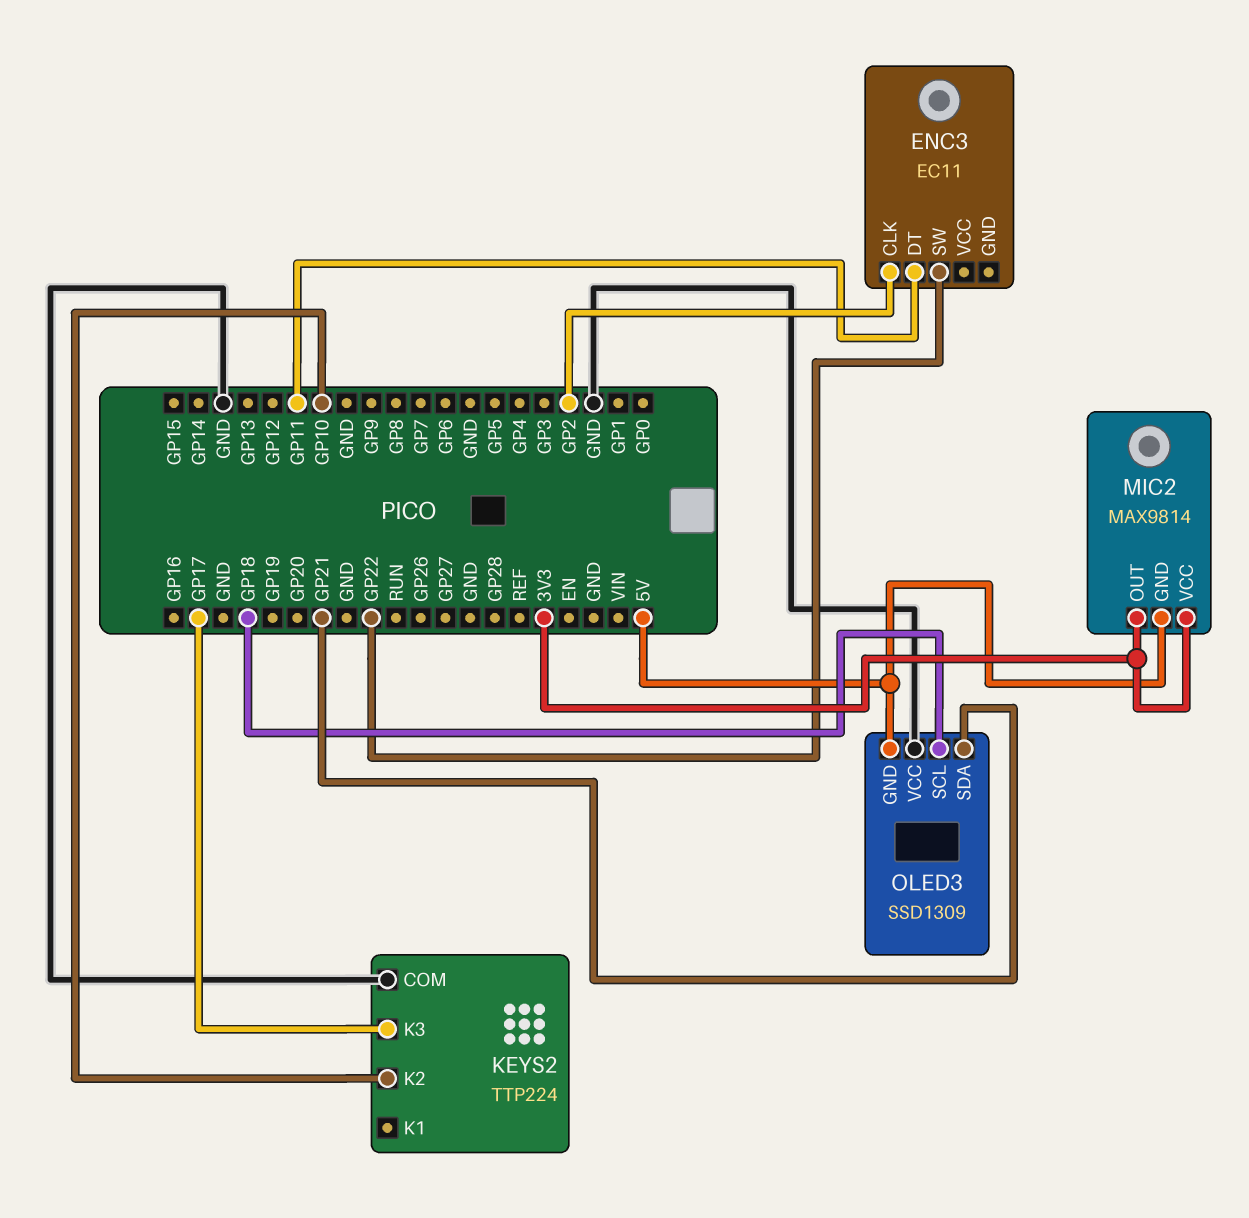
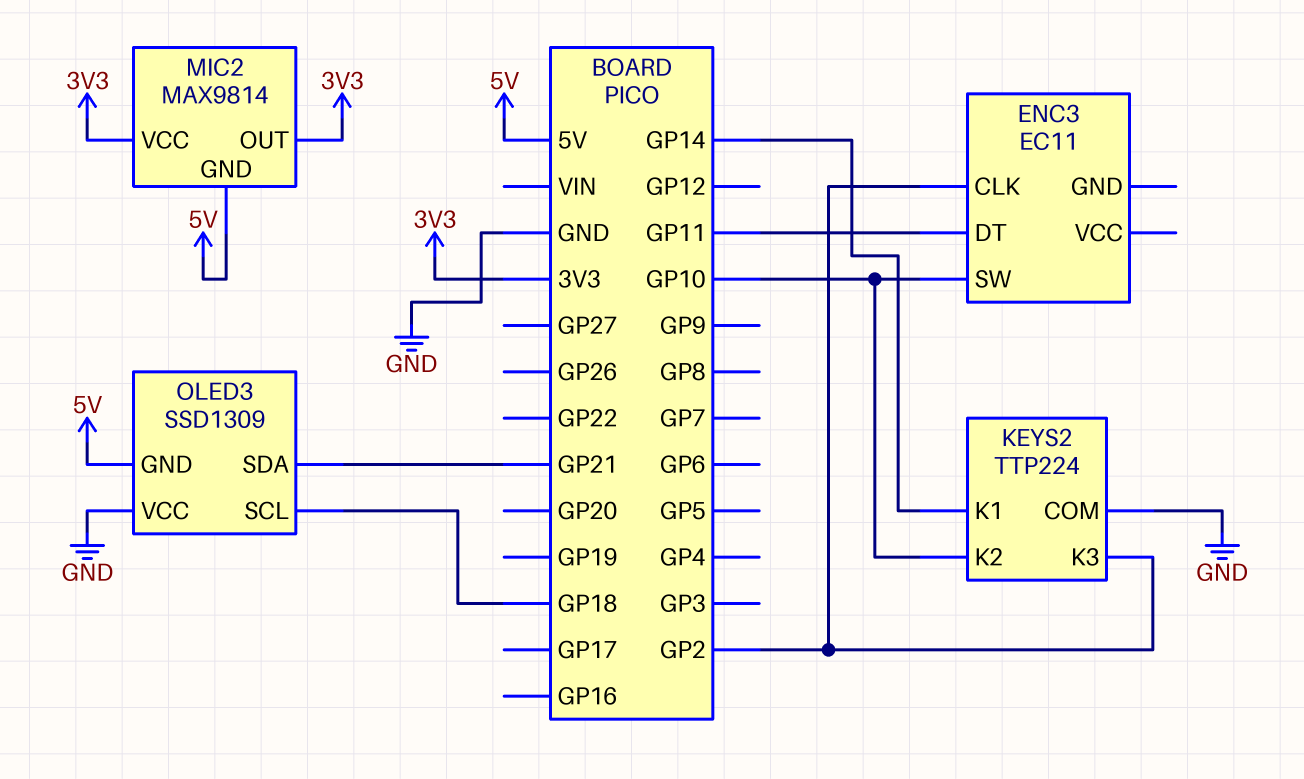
ENC3 pin SW: GP22 -> GP10
KEYS2 pin K1: none -> GP14
KEYS2 pin K3: GP17 -> GP2

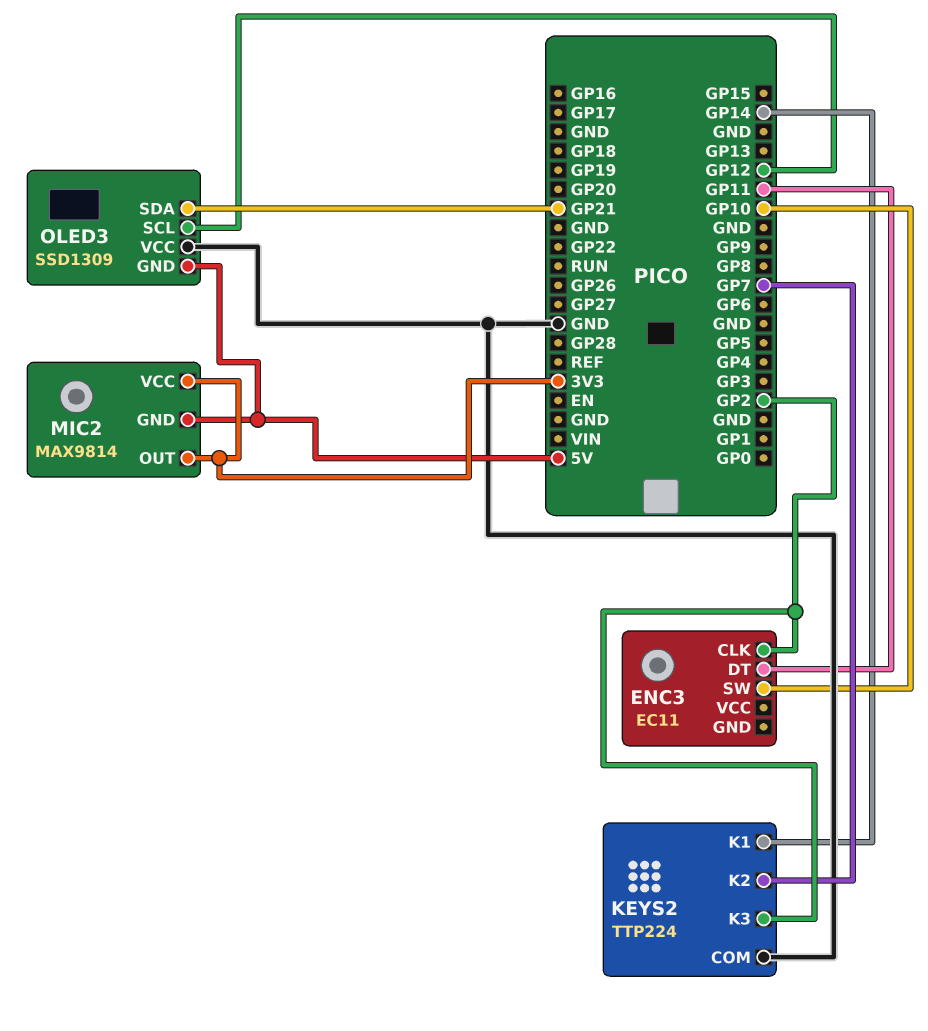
KEYS2 pin K2: GP10 -> GP7
OLED3 pin SCL: GP18 -> GP12

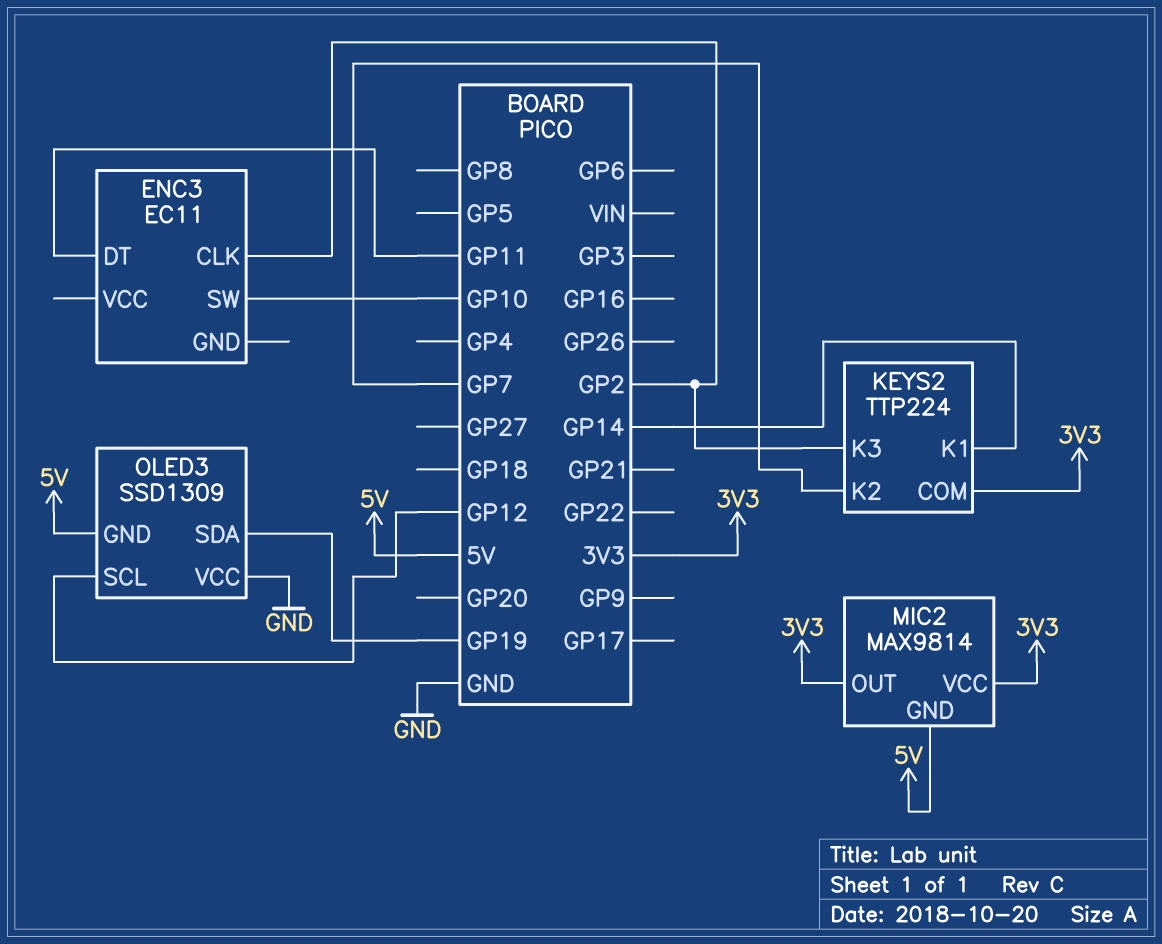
KEYS2 pin COM: GND -> 3V3
OLED3 pin SDA: GP21 -> GP19

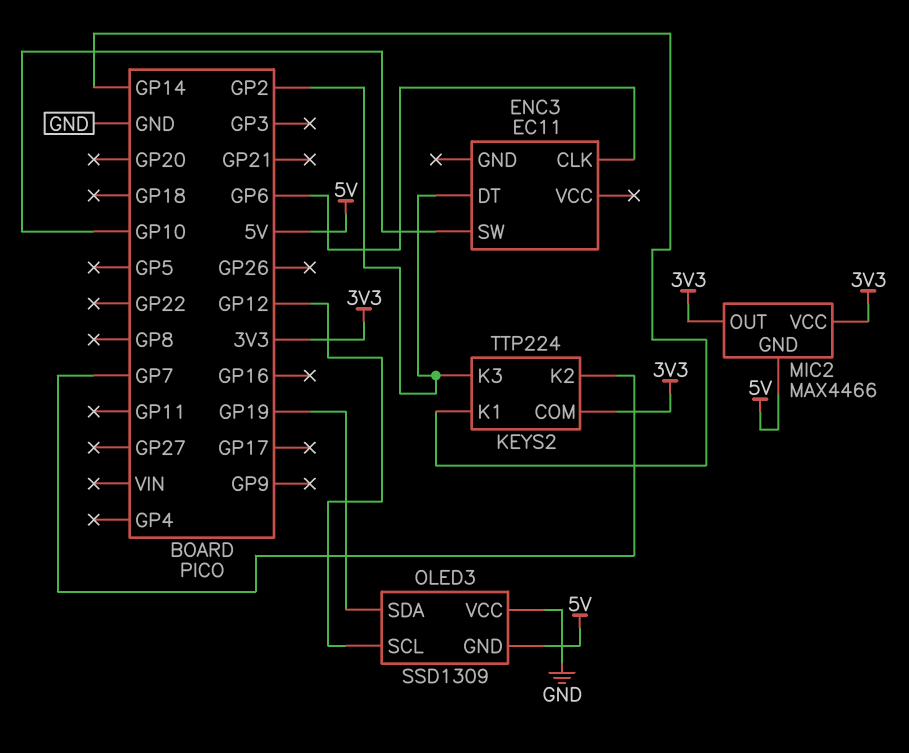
ENC3 pin CLK: GP2 -> GP6
ENC3 pin DT: GP11 -> GP2
MIC2: MAX9814 -> MAX4466

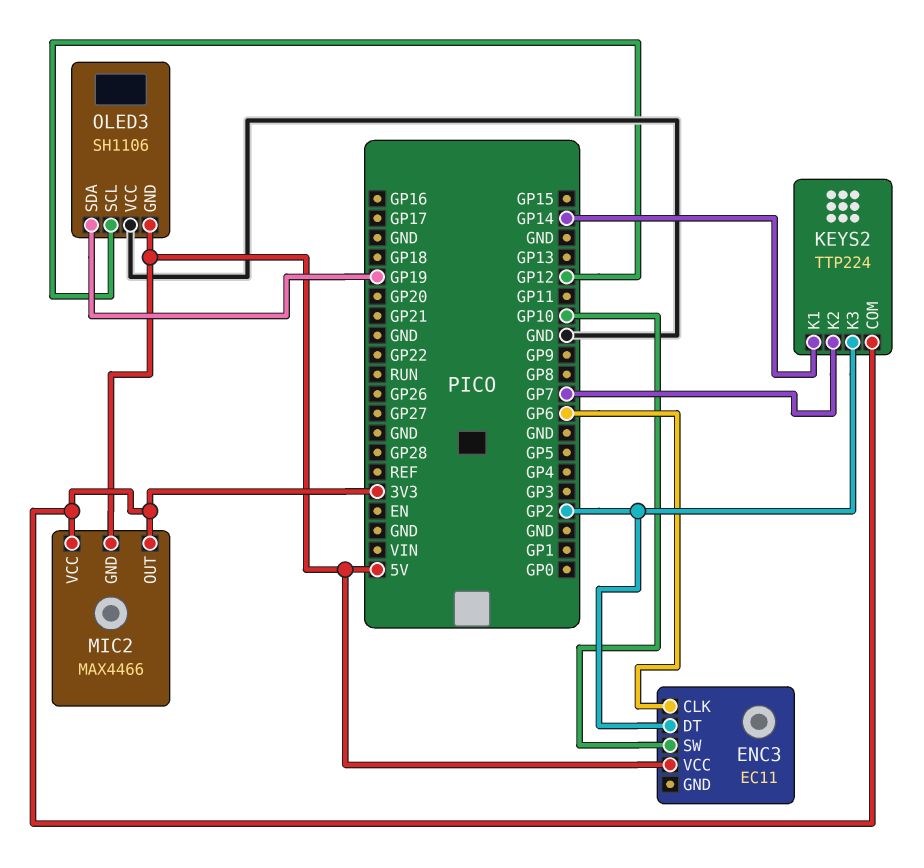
ENC3 pin VCC: none -> 5V
OLED3: SSD1309 -> SH1106

